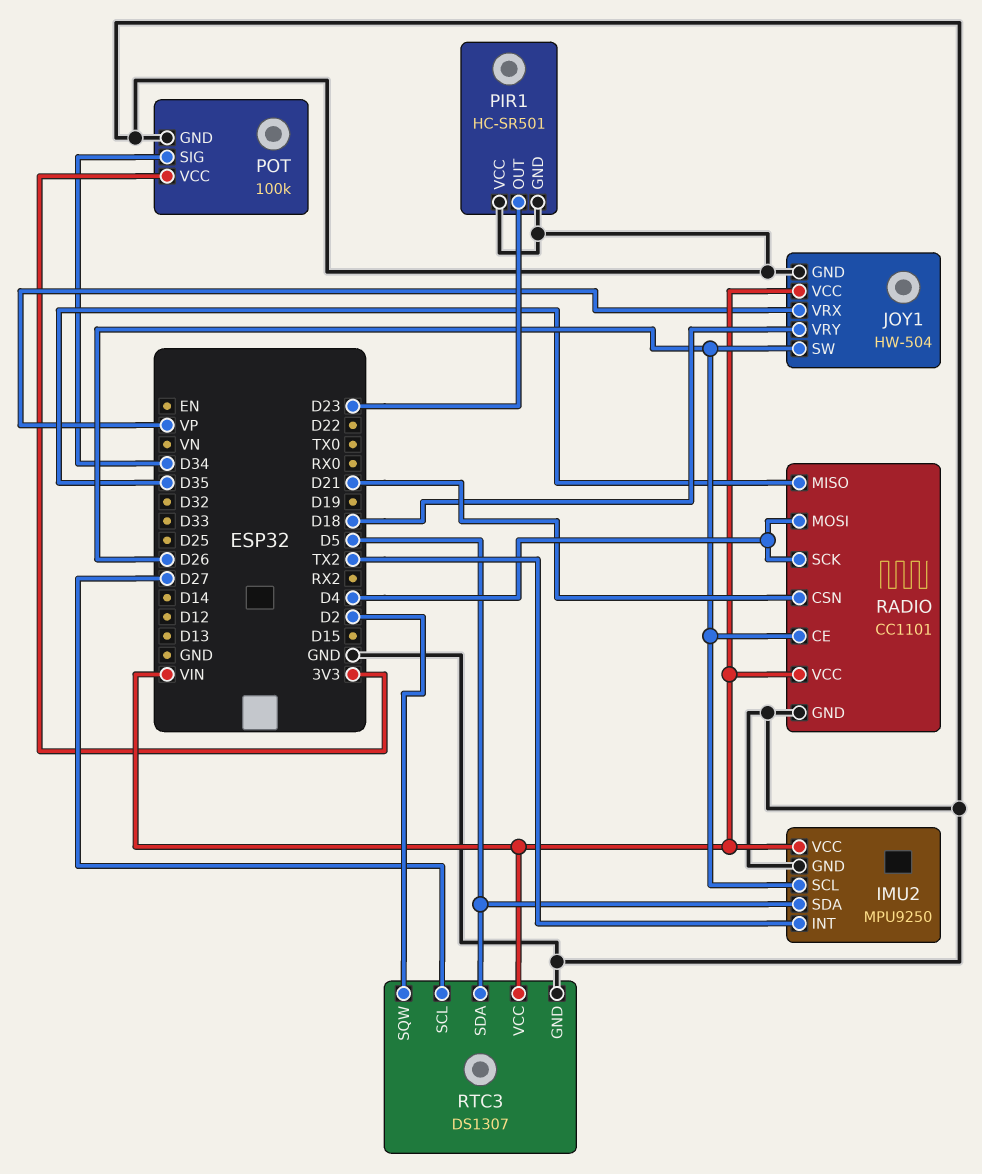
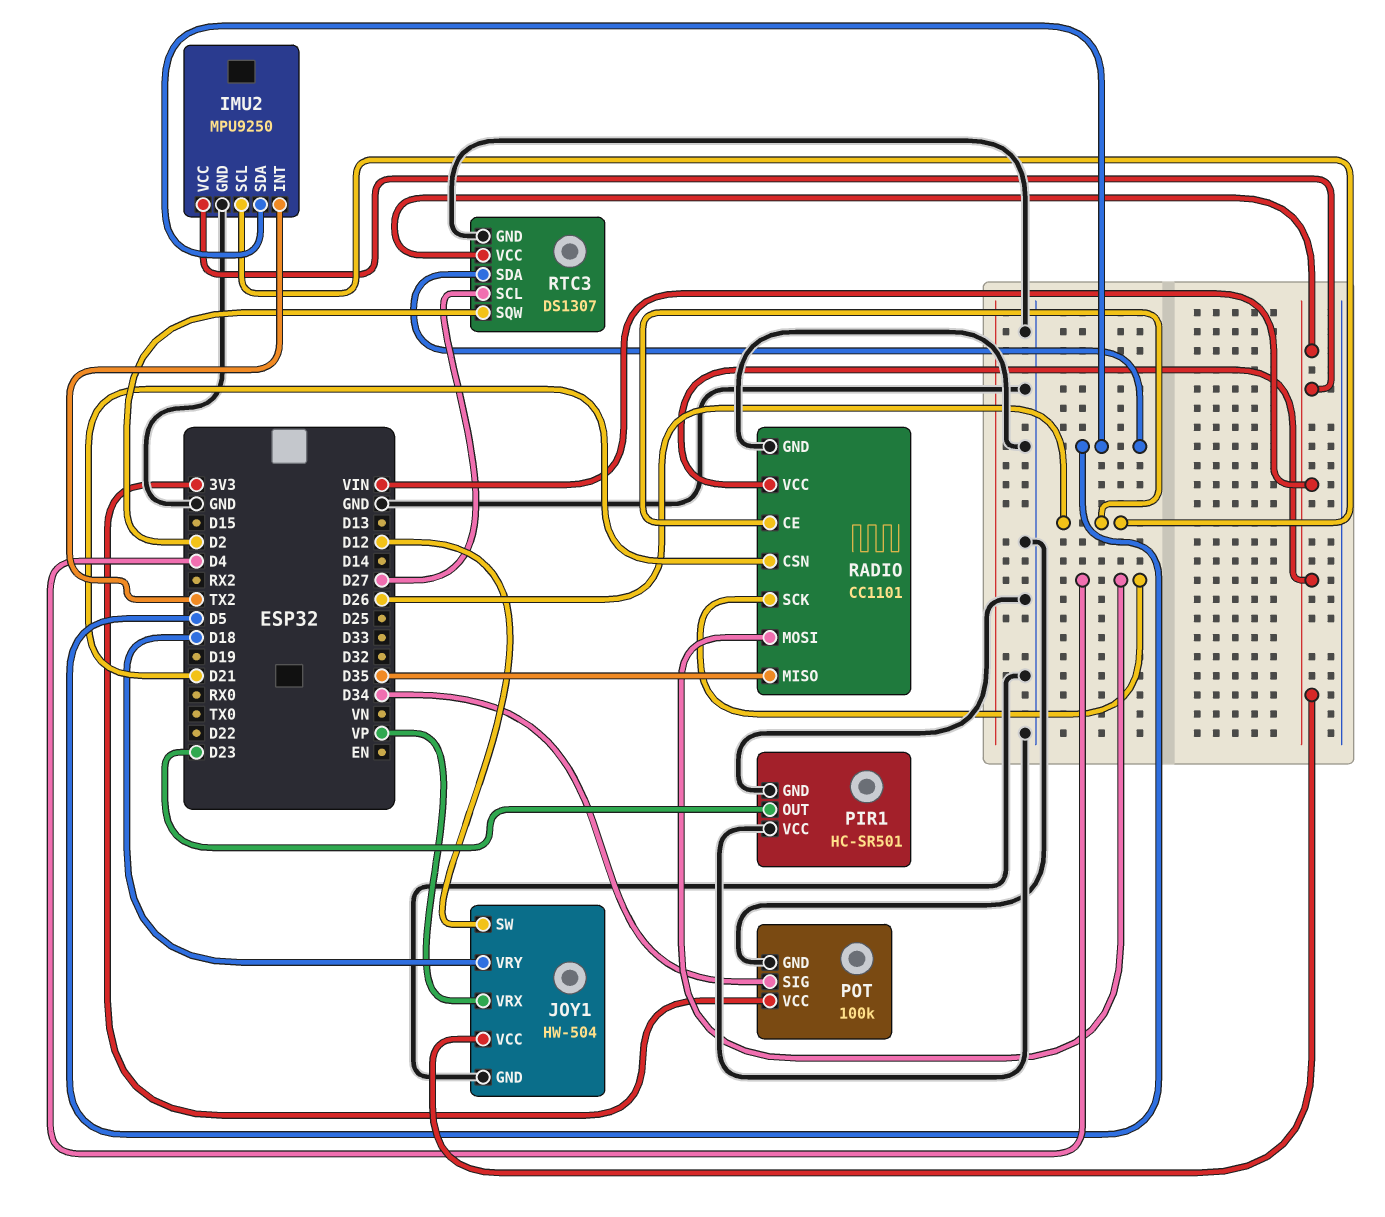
JOY1 pin SW: D26 -> D12

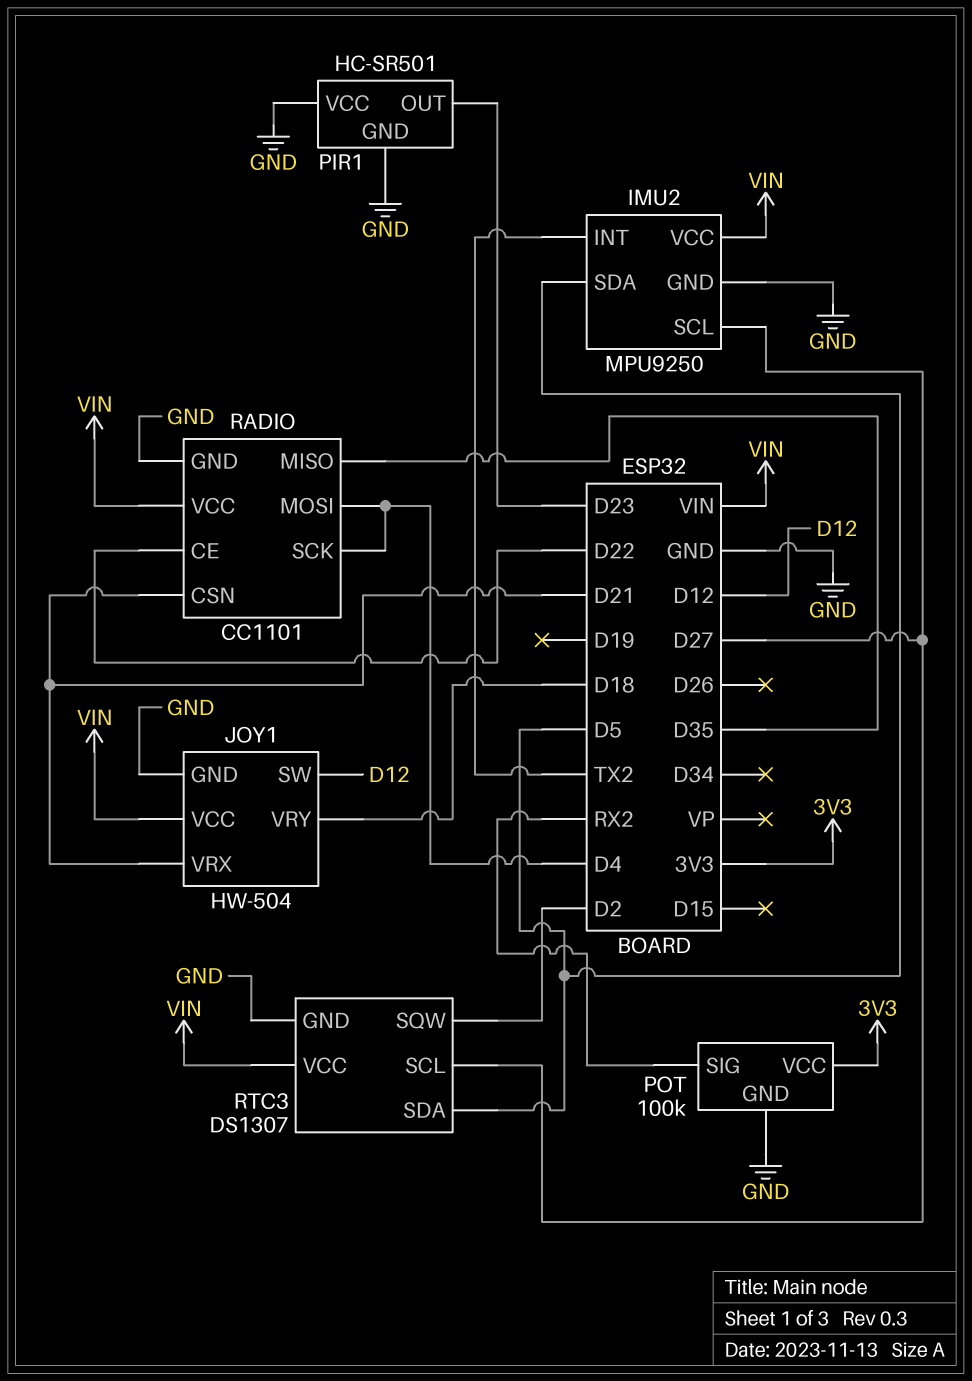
IMU2 pin SCL: D26 -> D27
JOY1 pin VRX: VP -> D21
POT pin SIG: D34 -> RX2
RADIO pin CE: D26 -> D22

